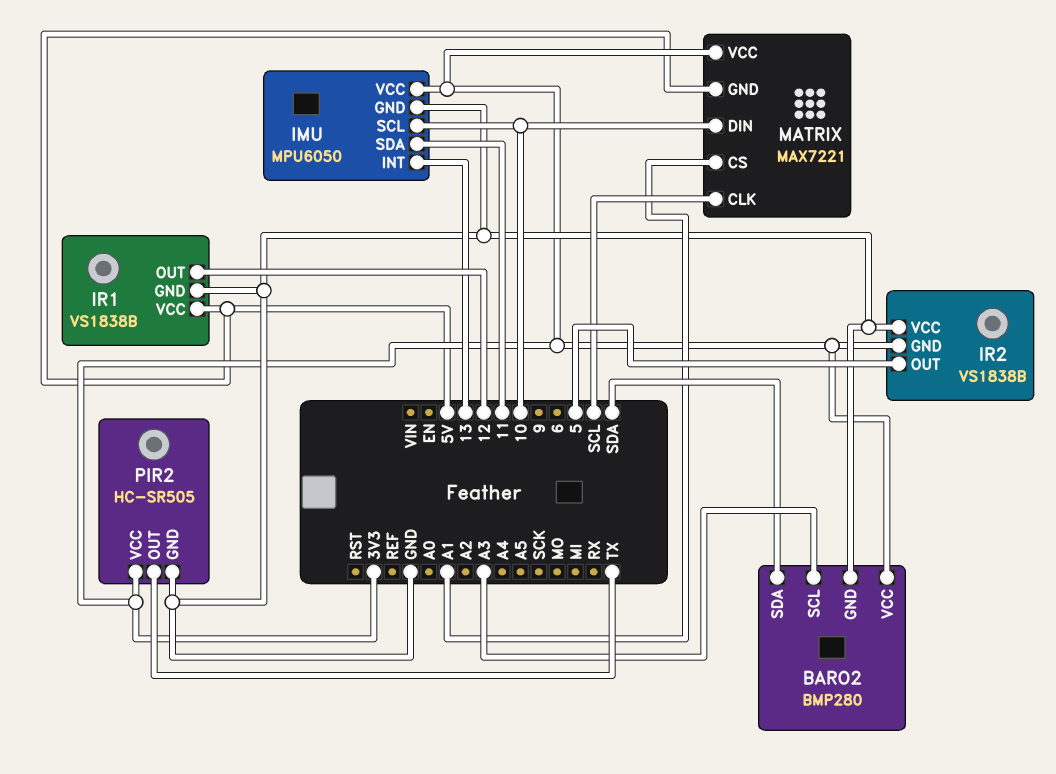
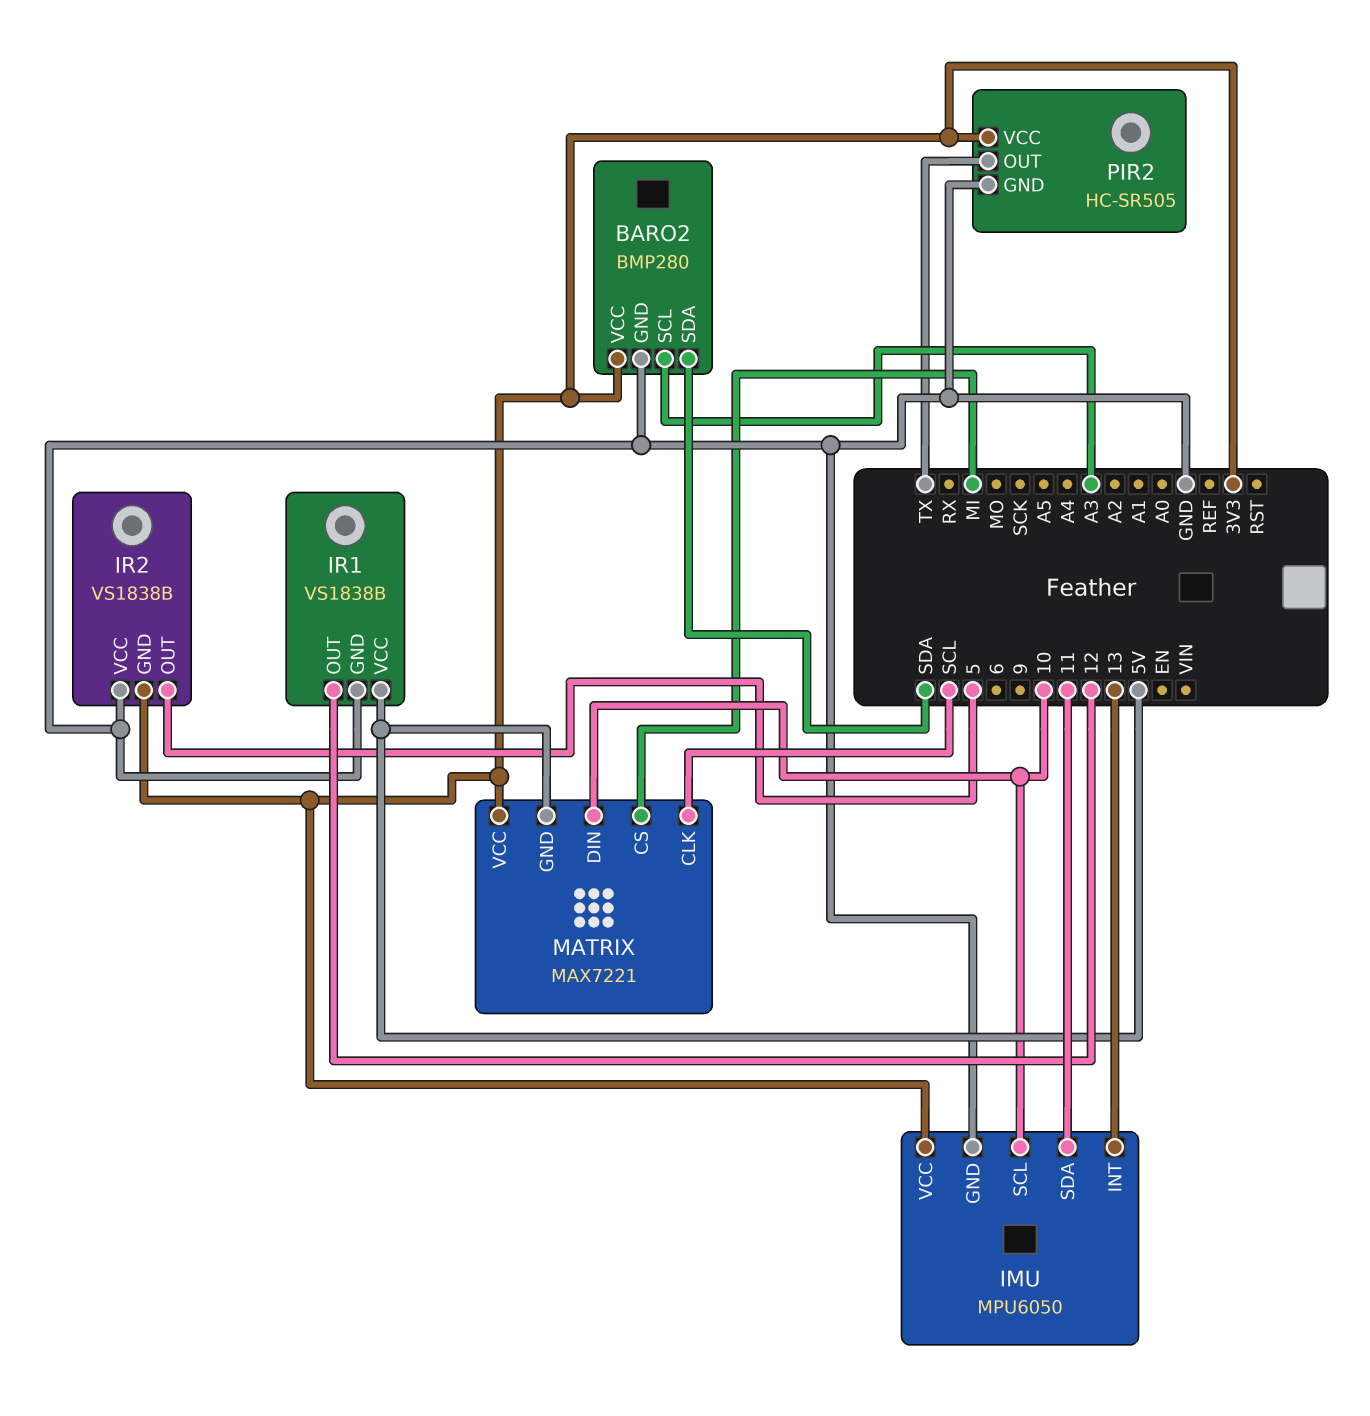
MATRIX pin CS: A1 -> MI

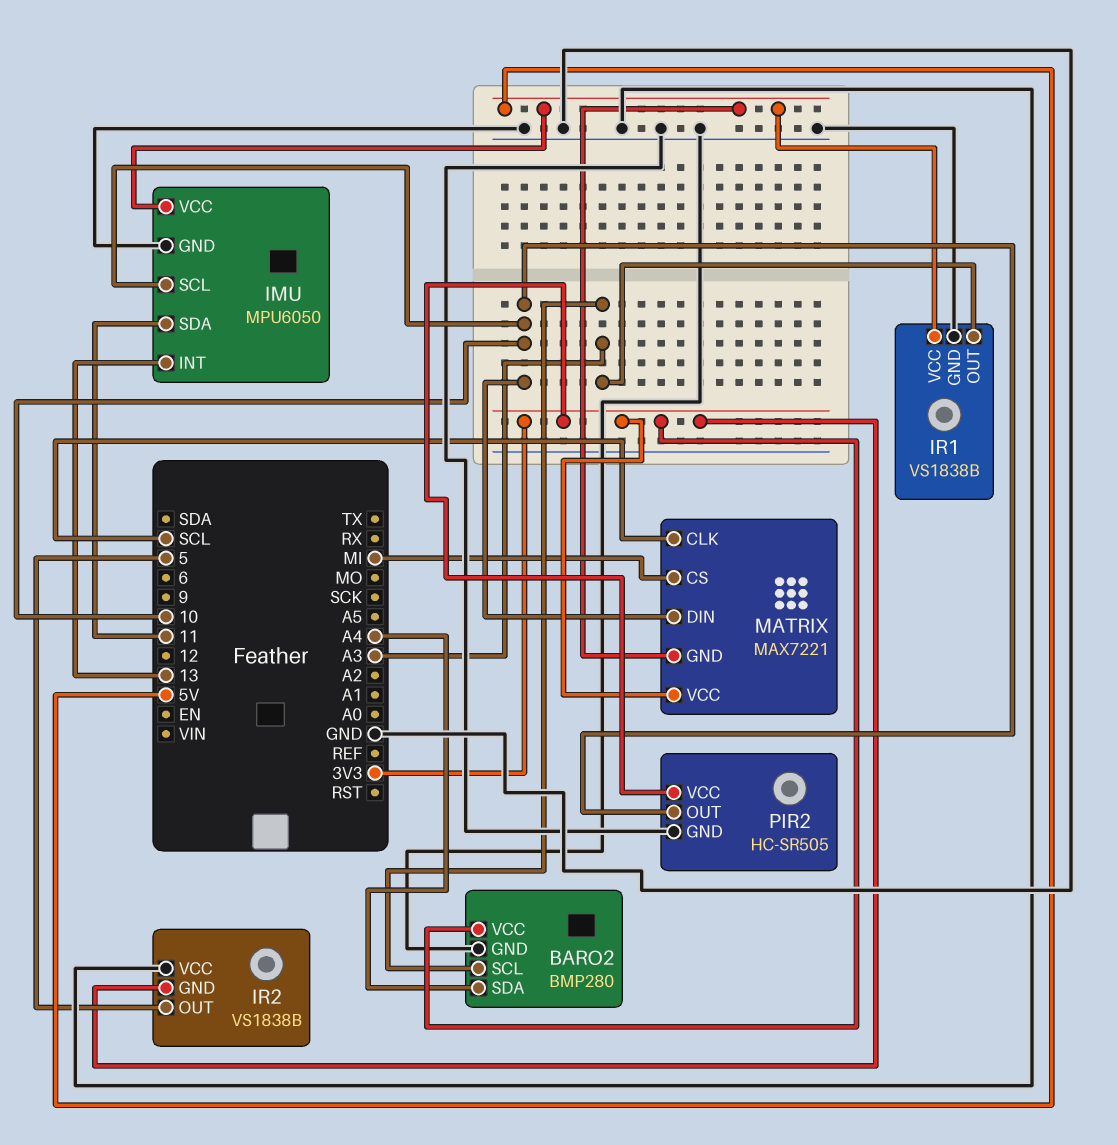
BARO2 pin SDA: SDA -> A4
IMU pin VCC: 3V3 -> 5V
IR1 pin OUT: 12 -> A3
PIR2 pin OUT: TX -> 10

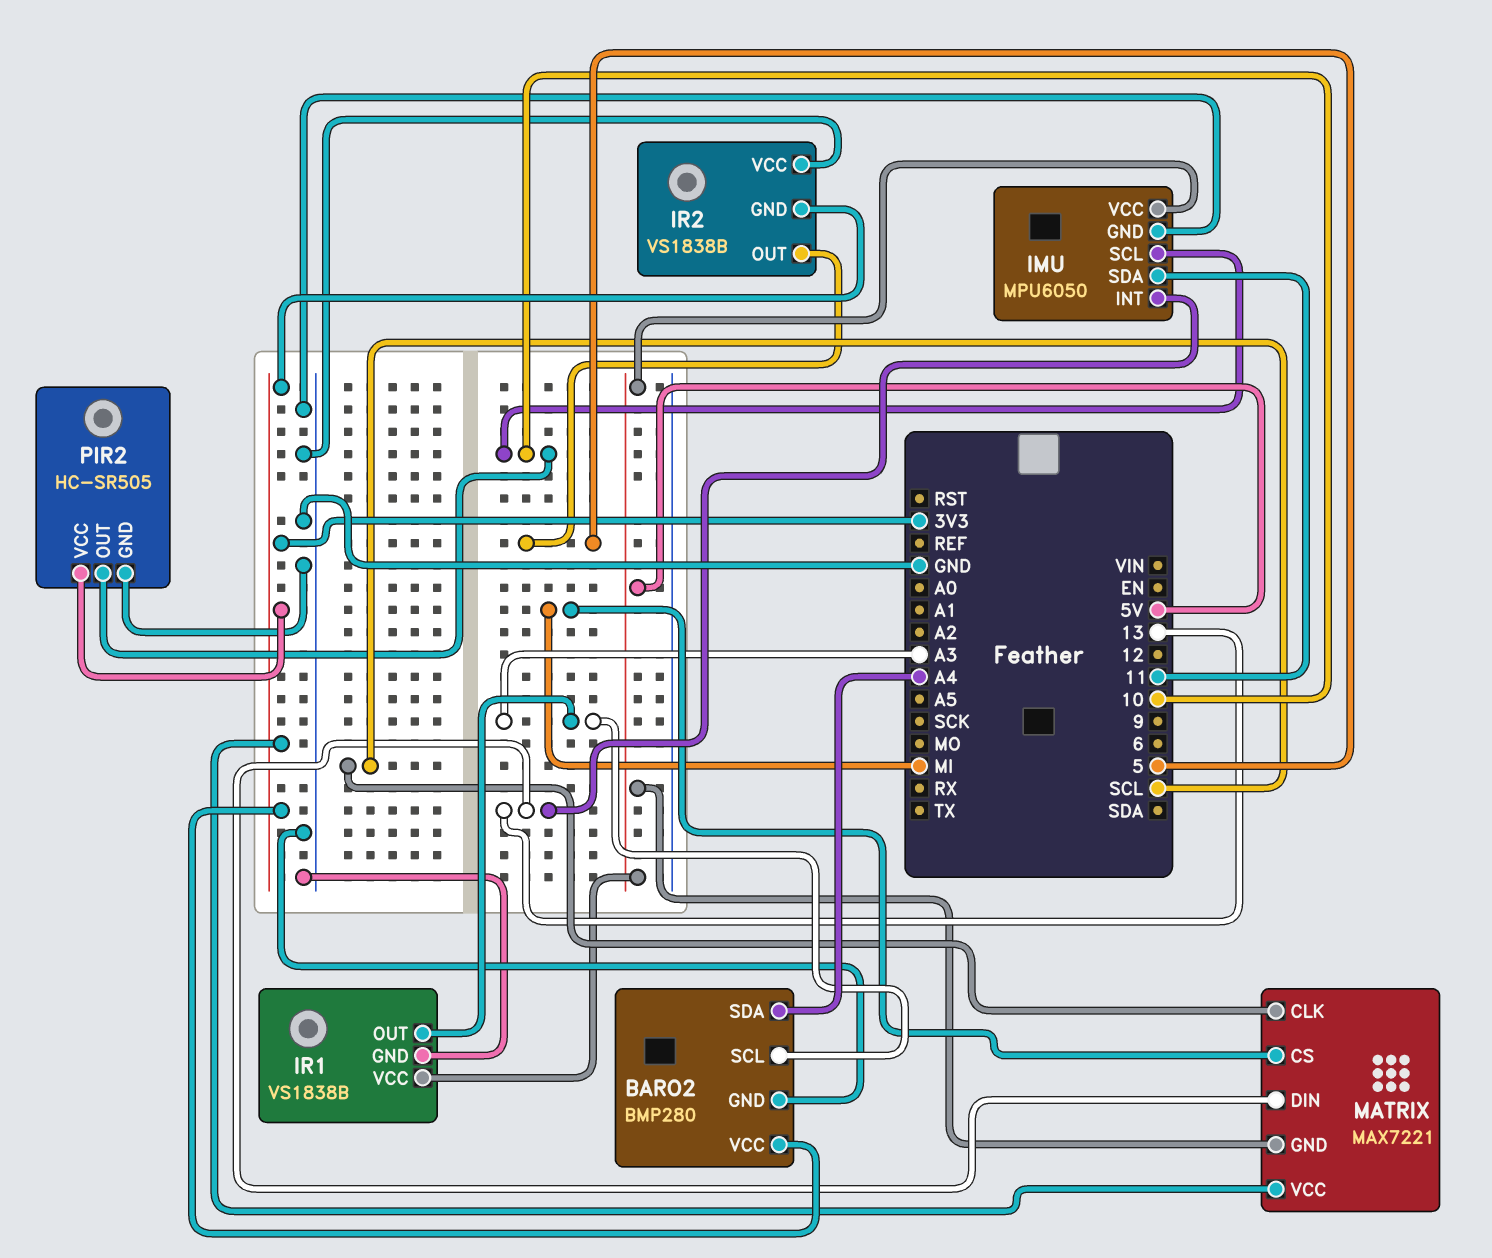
MATRIX pin DIN: 10 -> 13

